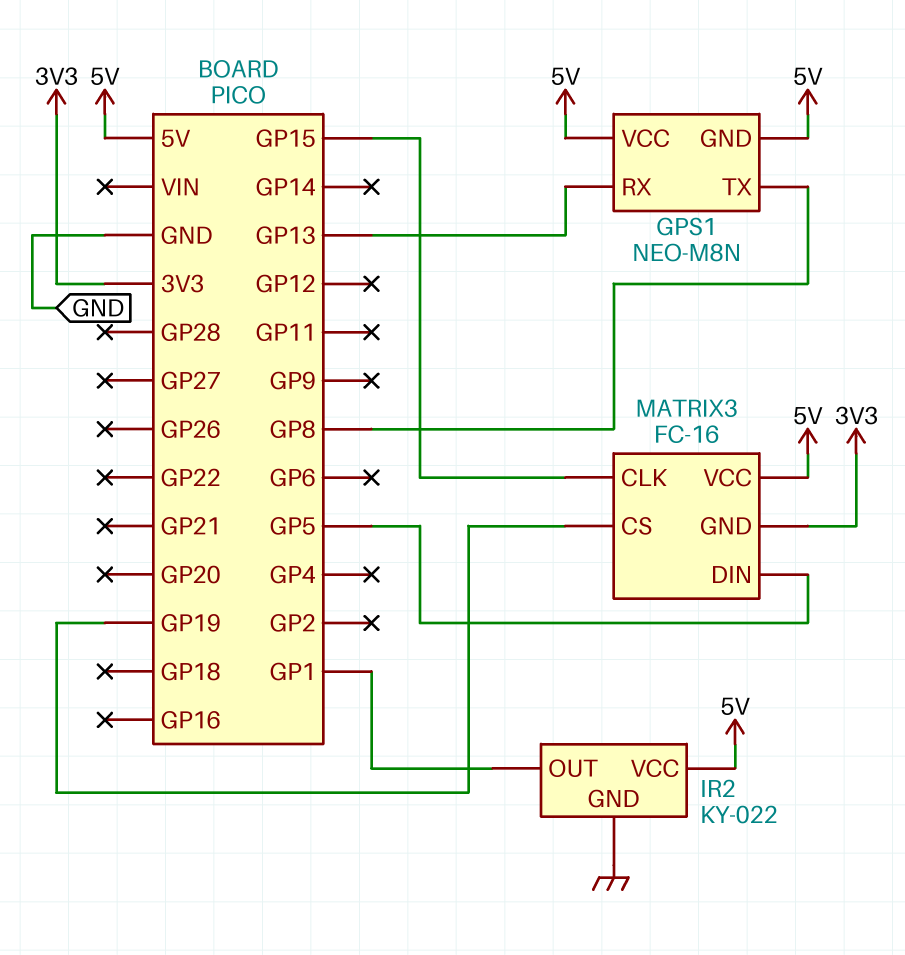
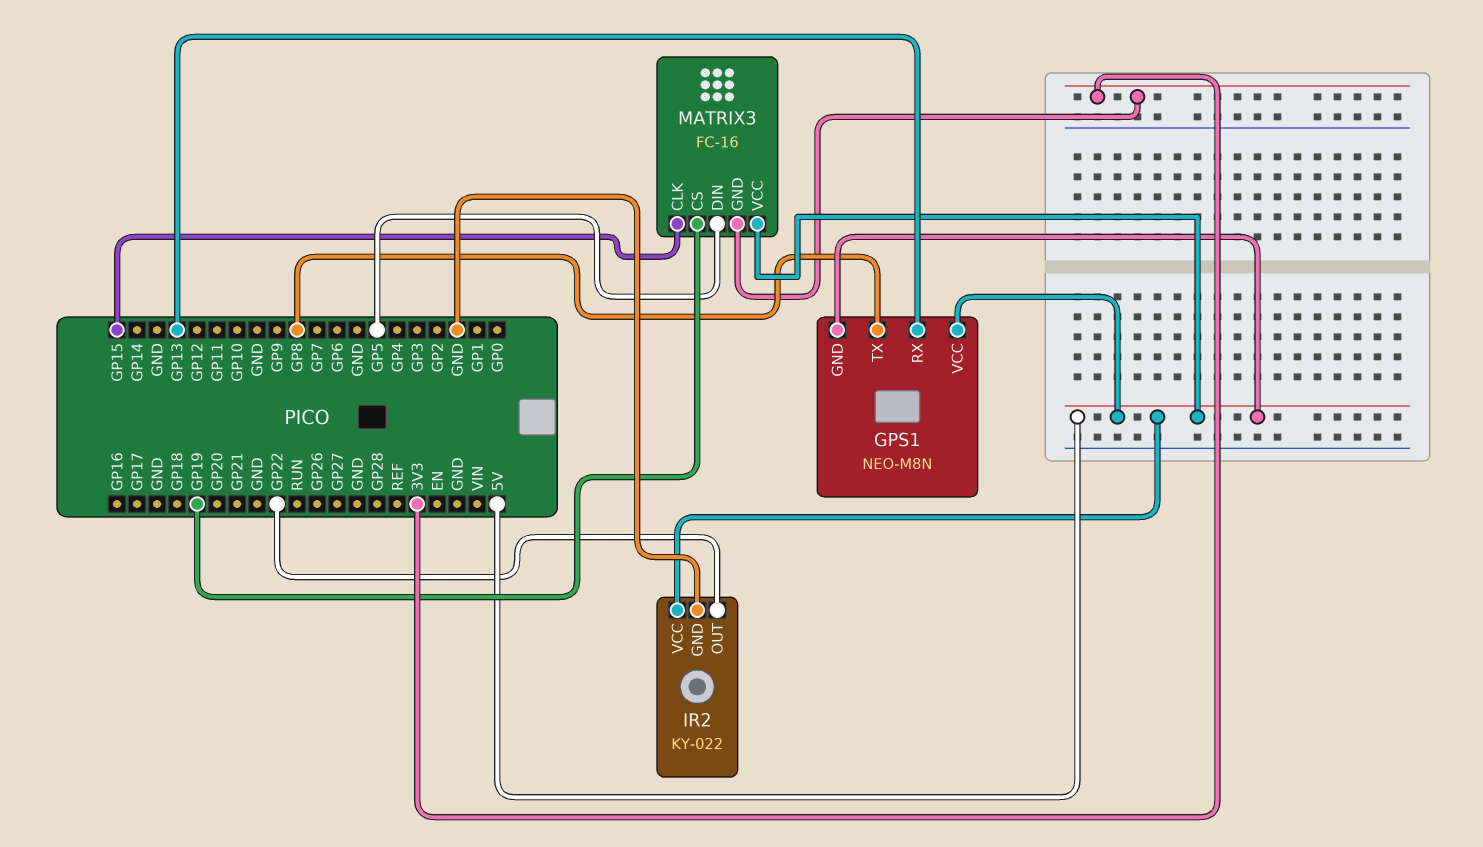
IR2 pin OUT: GP1 -> GP22

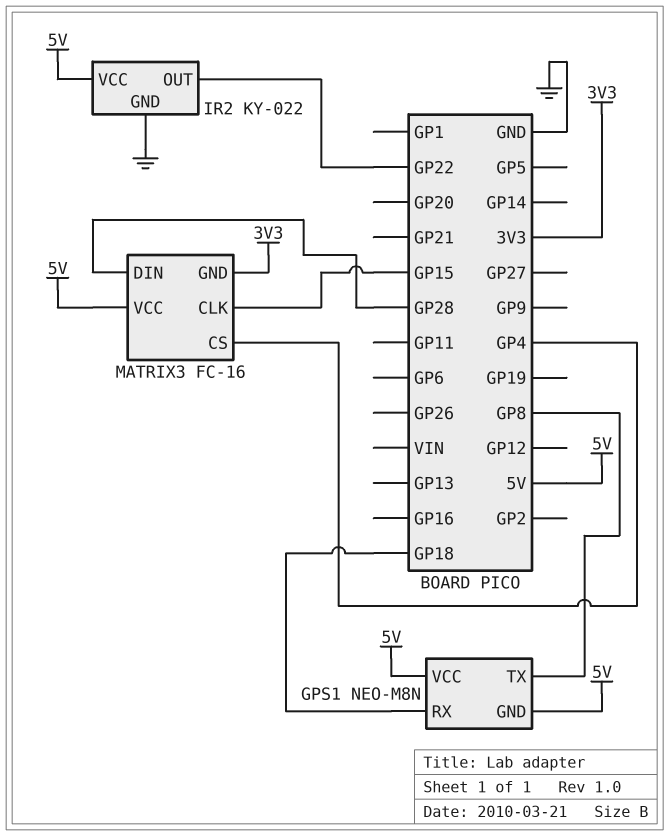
GPS1 pin RX: GP13 -> GP18
MATRIX3 pin CS: GP19 -> GP4
MATRIX3 pin DIN: GP5 -> GP28

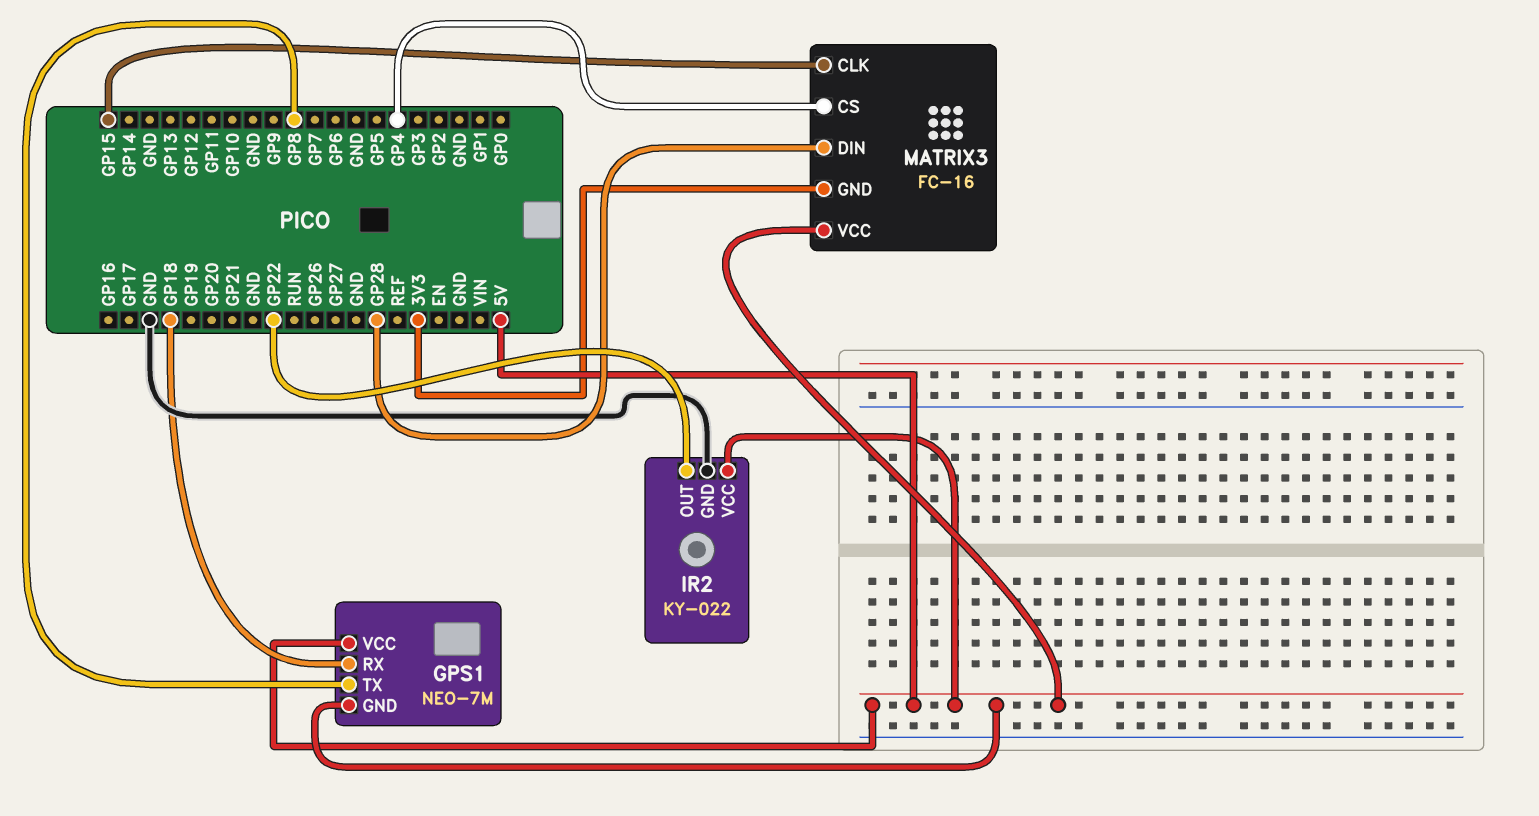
GPS1: NEO-M8N -> NEO-7M

